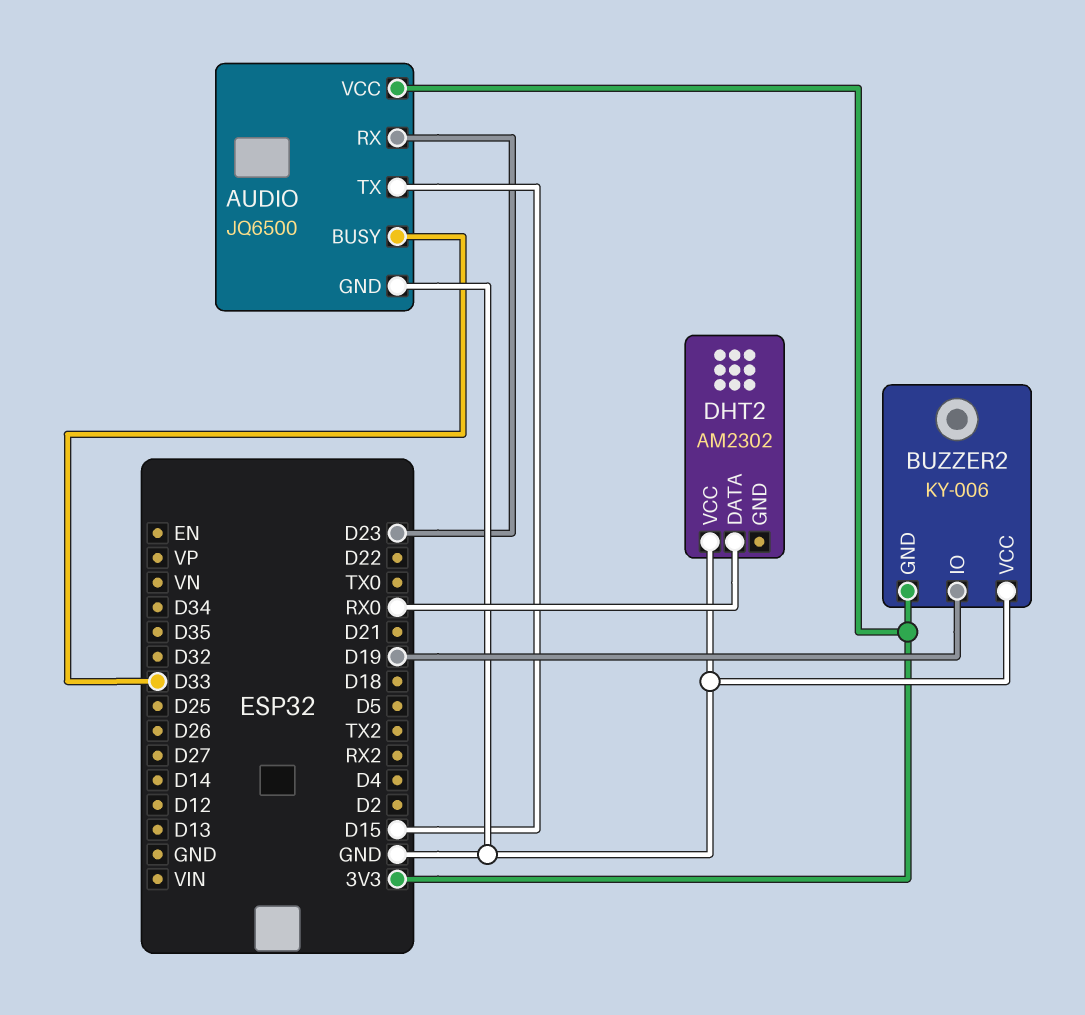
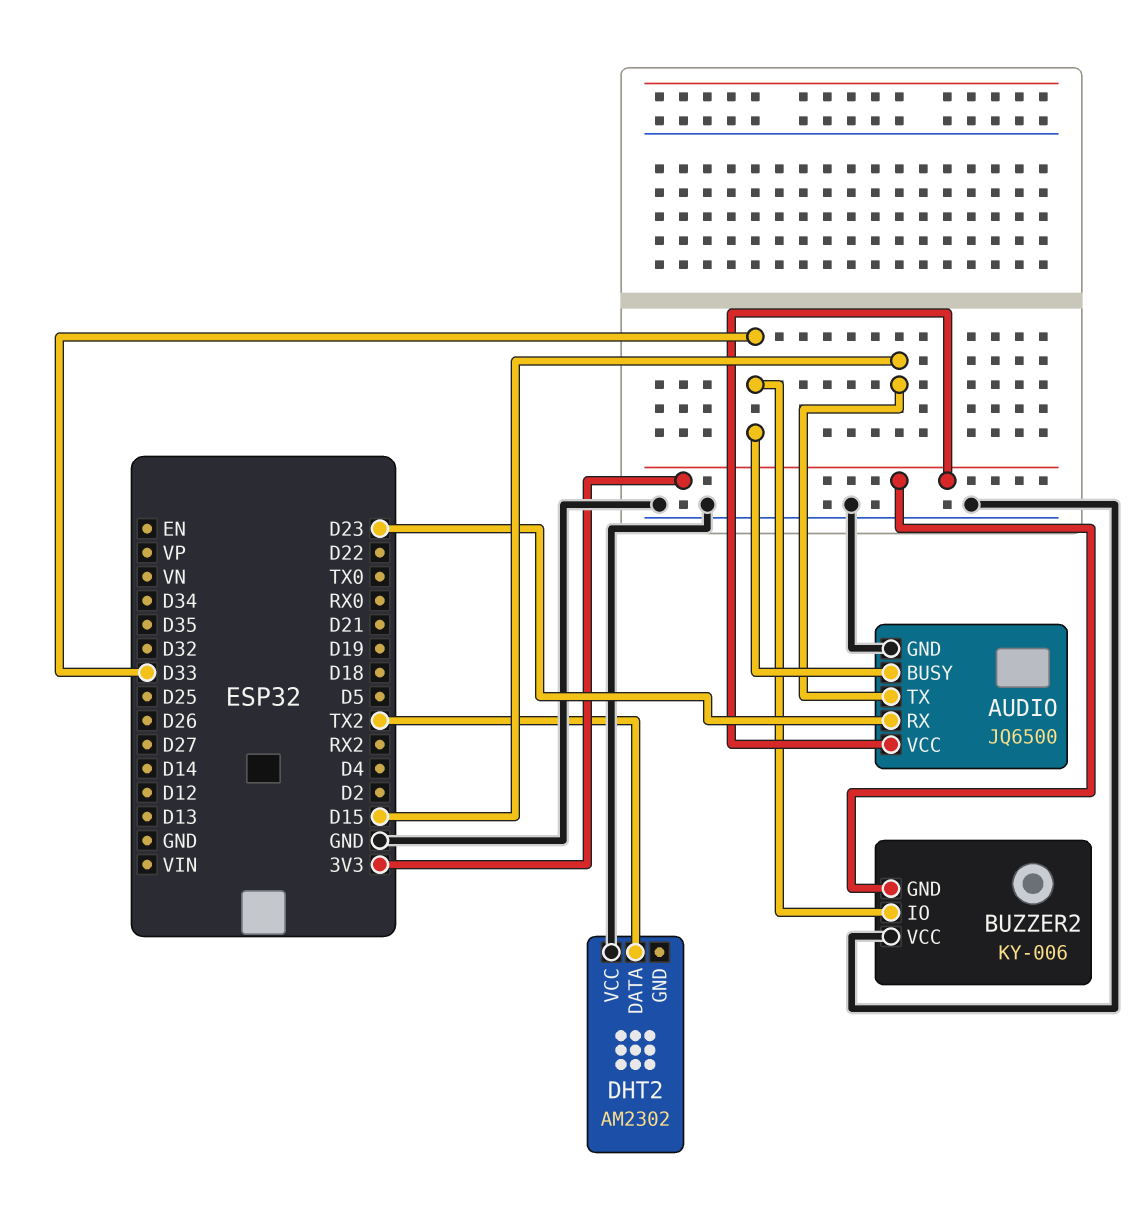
BUZZER2 pin IO: D19 -> D33
DHT2 pin DATA: RX0 -> TX2

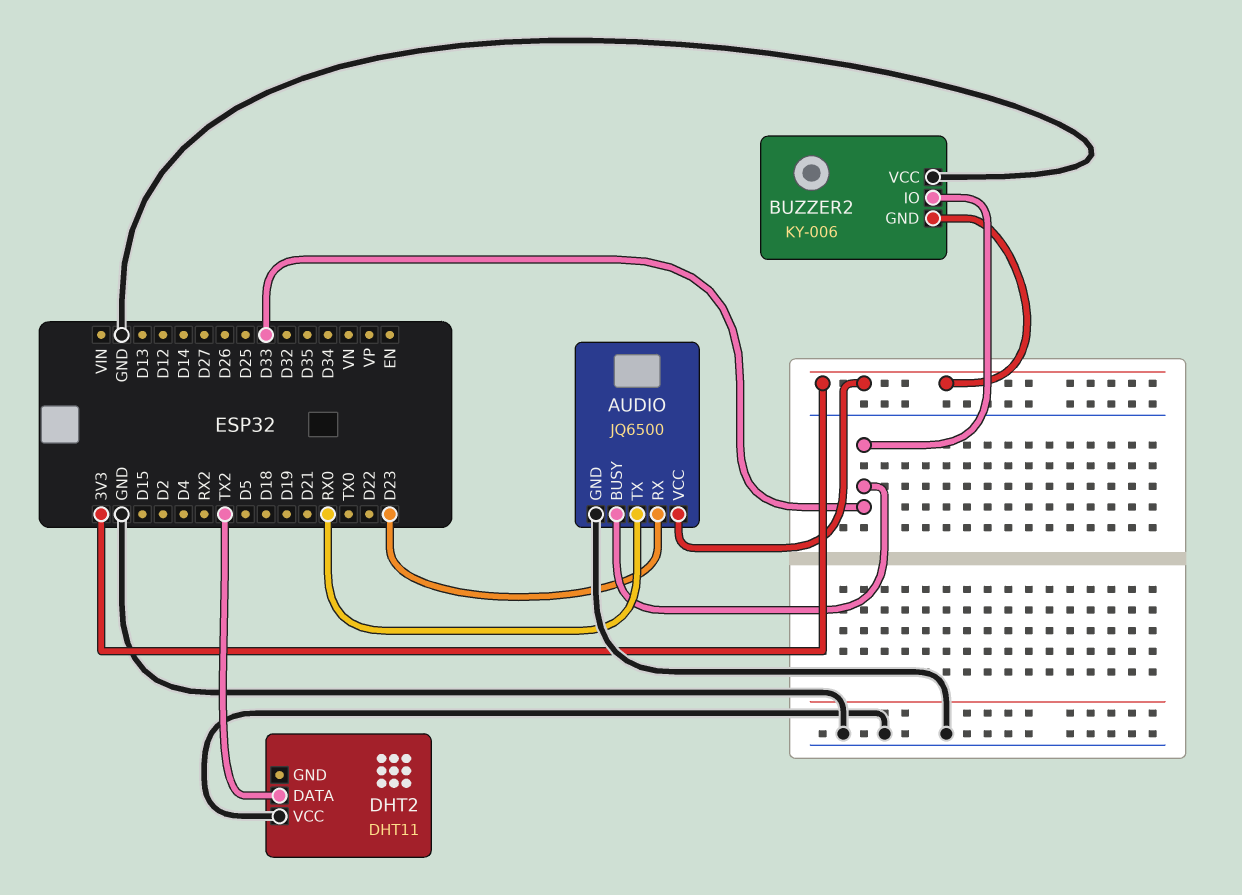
AUDIO pin TX: D15 -> RX0
DHT2: AM2302 -> DHT11

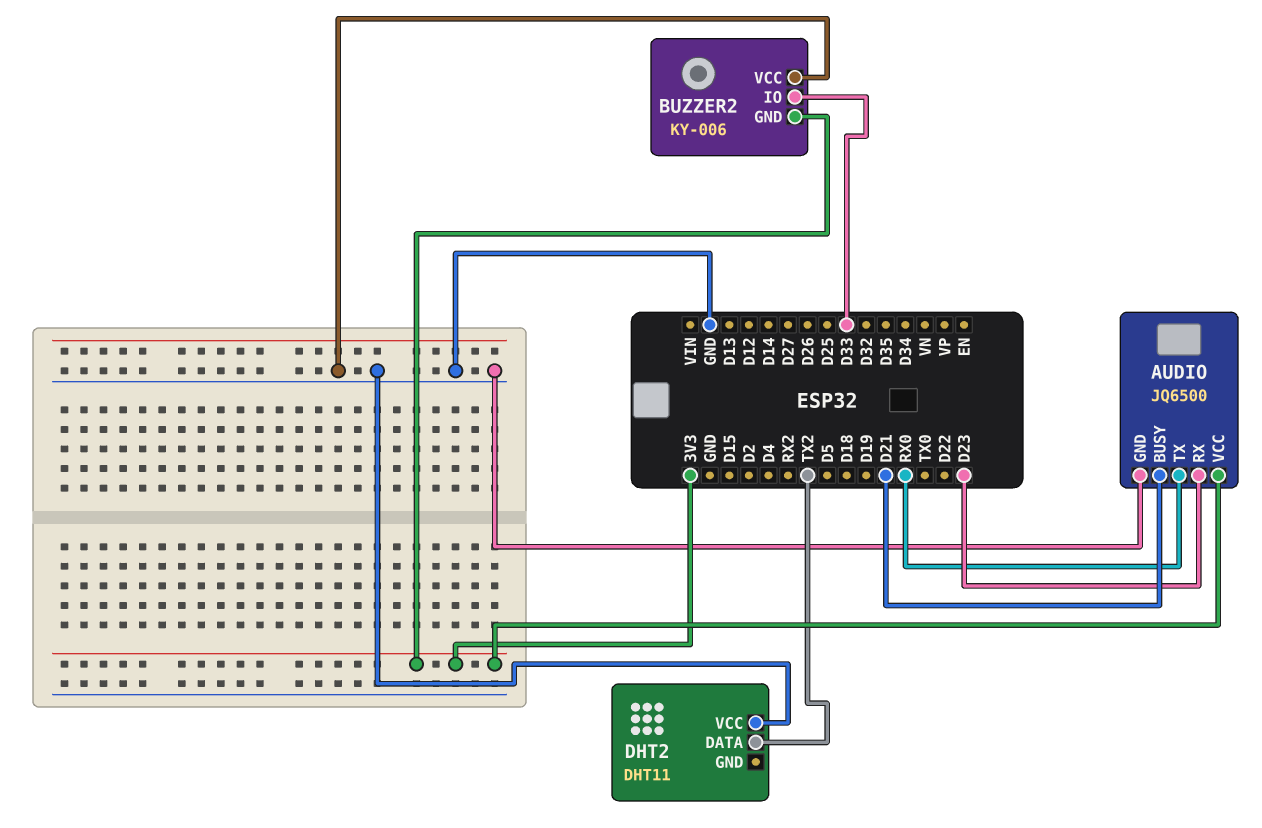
AUDIO pin BUSY: D33 -> D21

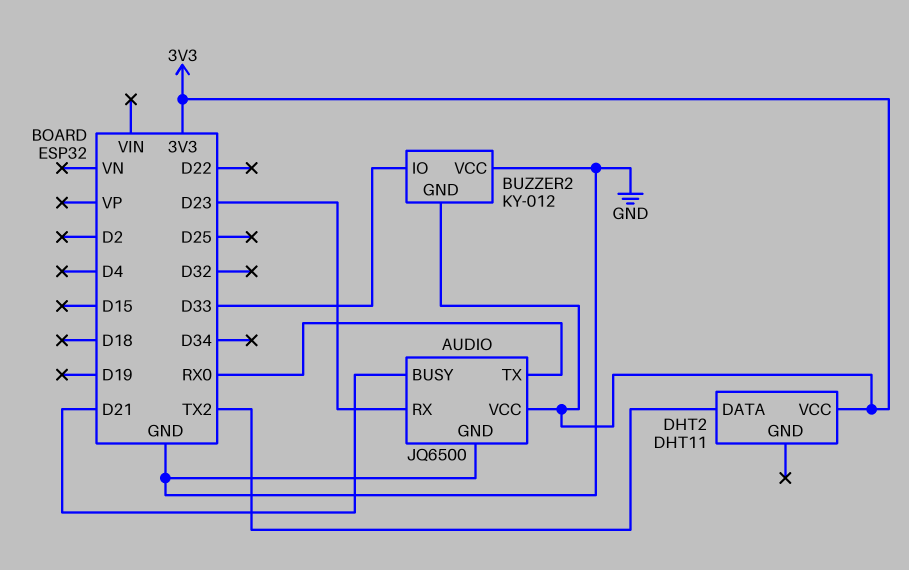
BUZZER2: KY-006 -> KY-012
DHT2 pin VCC: GND -> 3V3

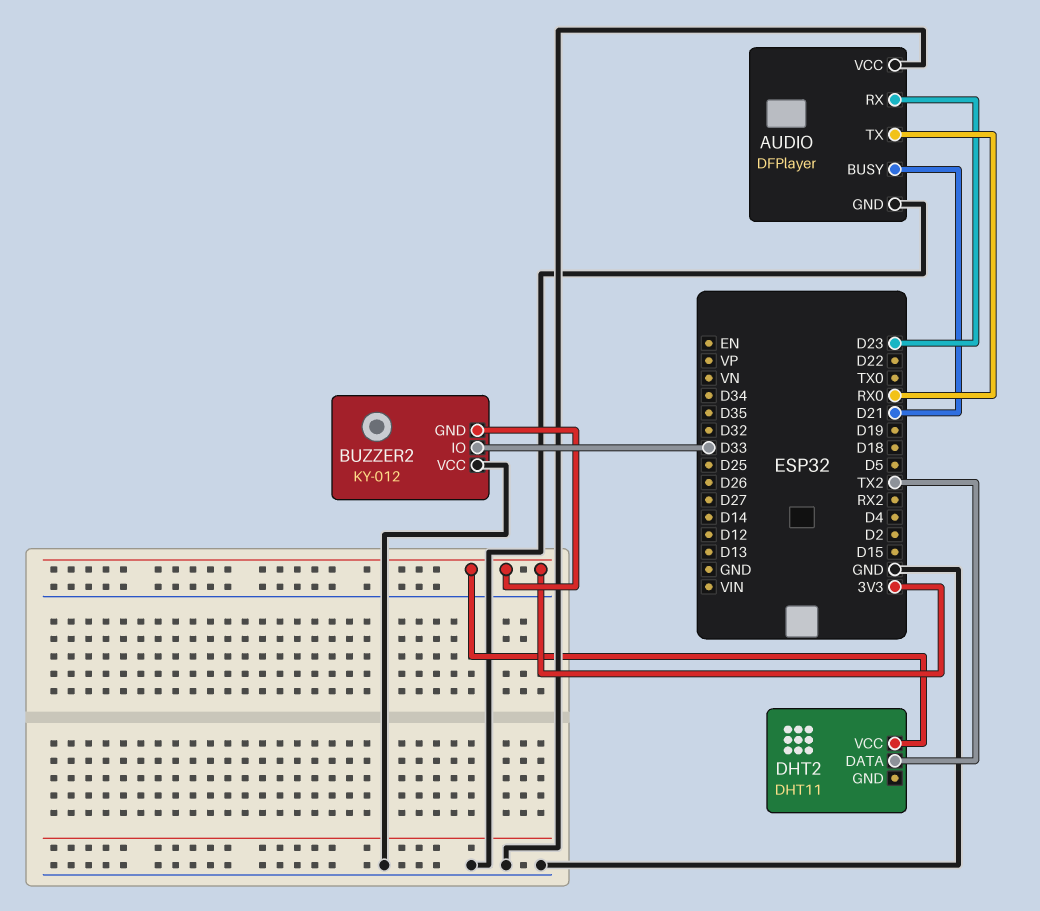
AUDIO: JQ6500 -> DFPlayer
AUDIO pin VCC: 3V3 -> GND

